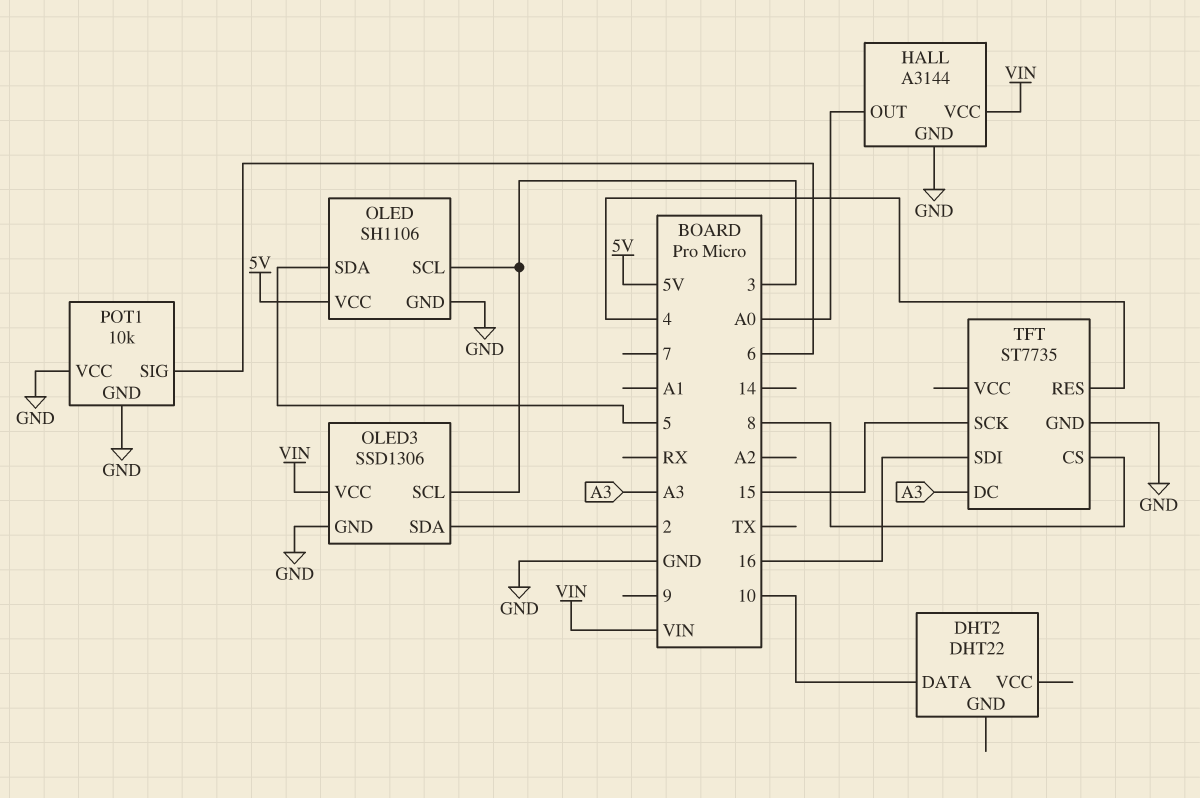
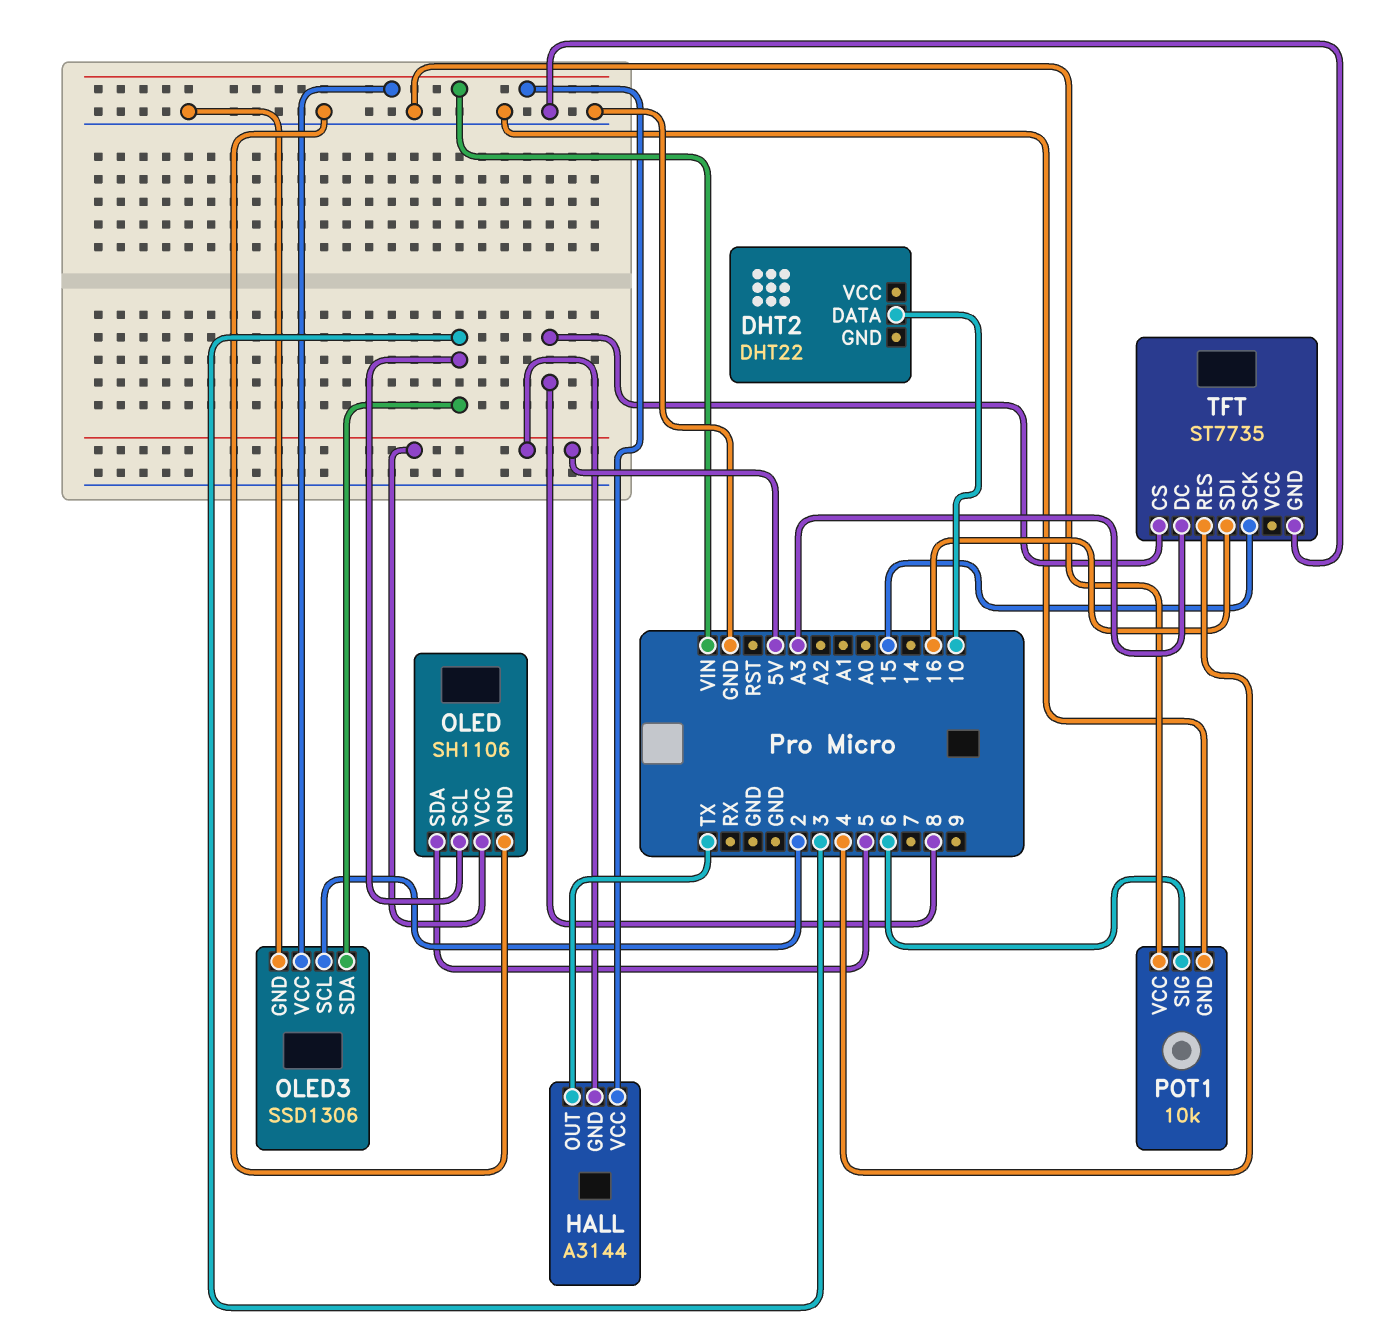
HALL pin GND: GND -> 5V
HALL pin OUT: A0 -> TX
OLED3 pin SCL: 3 -> 2
OLED3 pin SDA: 2 -> 3

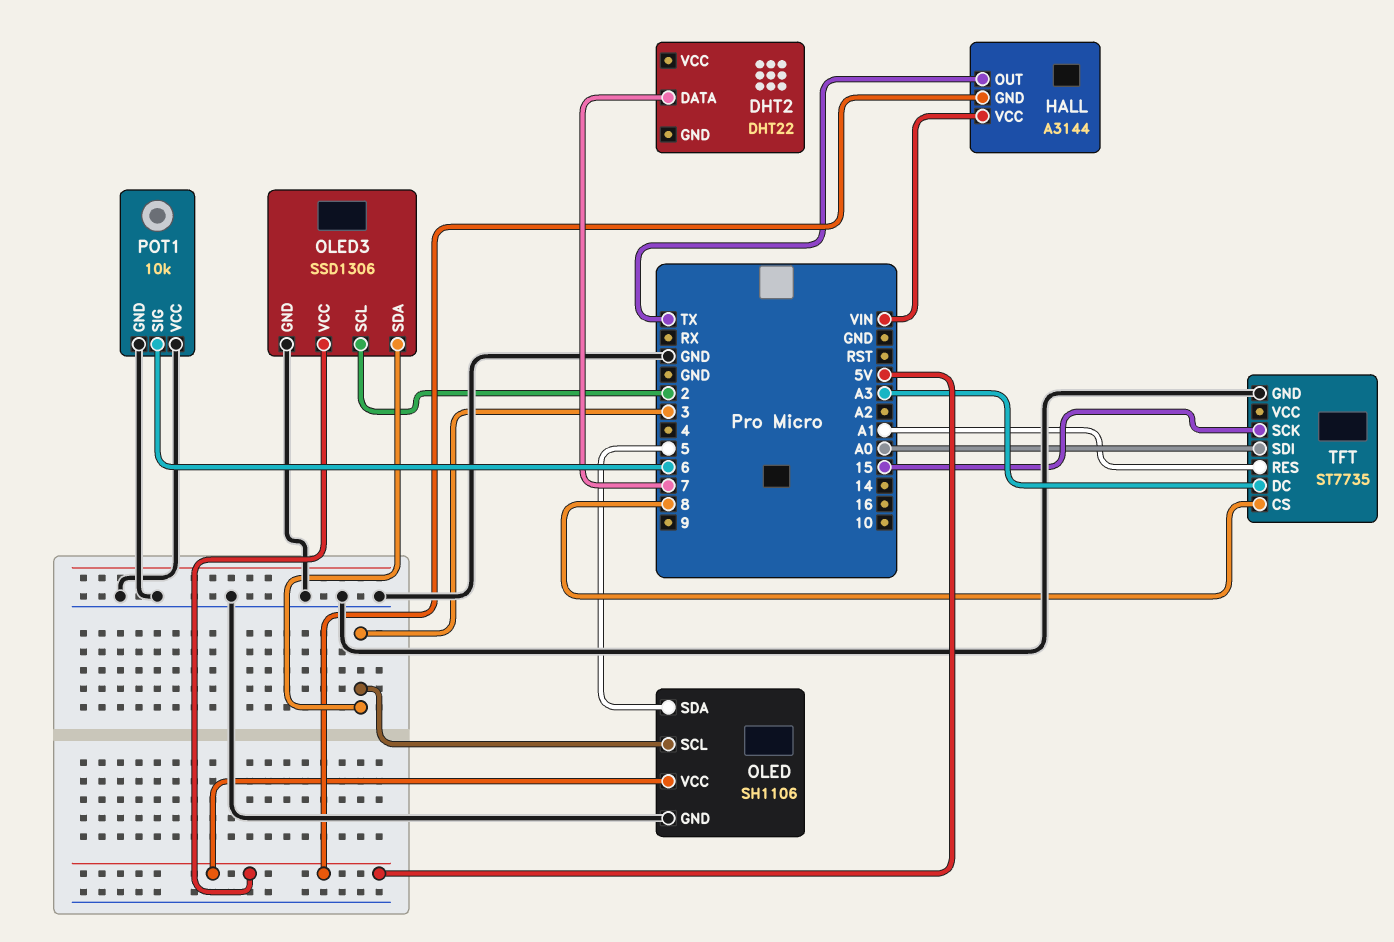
DHT2 pin DATA: 10 -> 7
OLED3 pin VCC: VIN -> 5V
TFT pin RES: 4 -> A1
TFT pin SDI: 16 -> A0

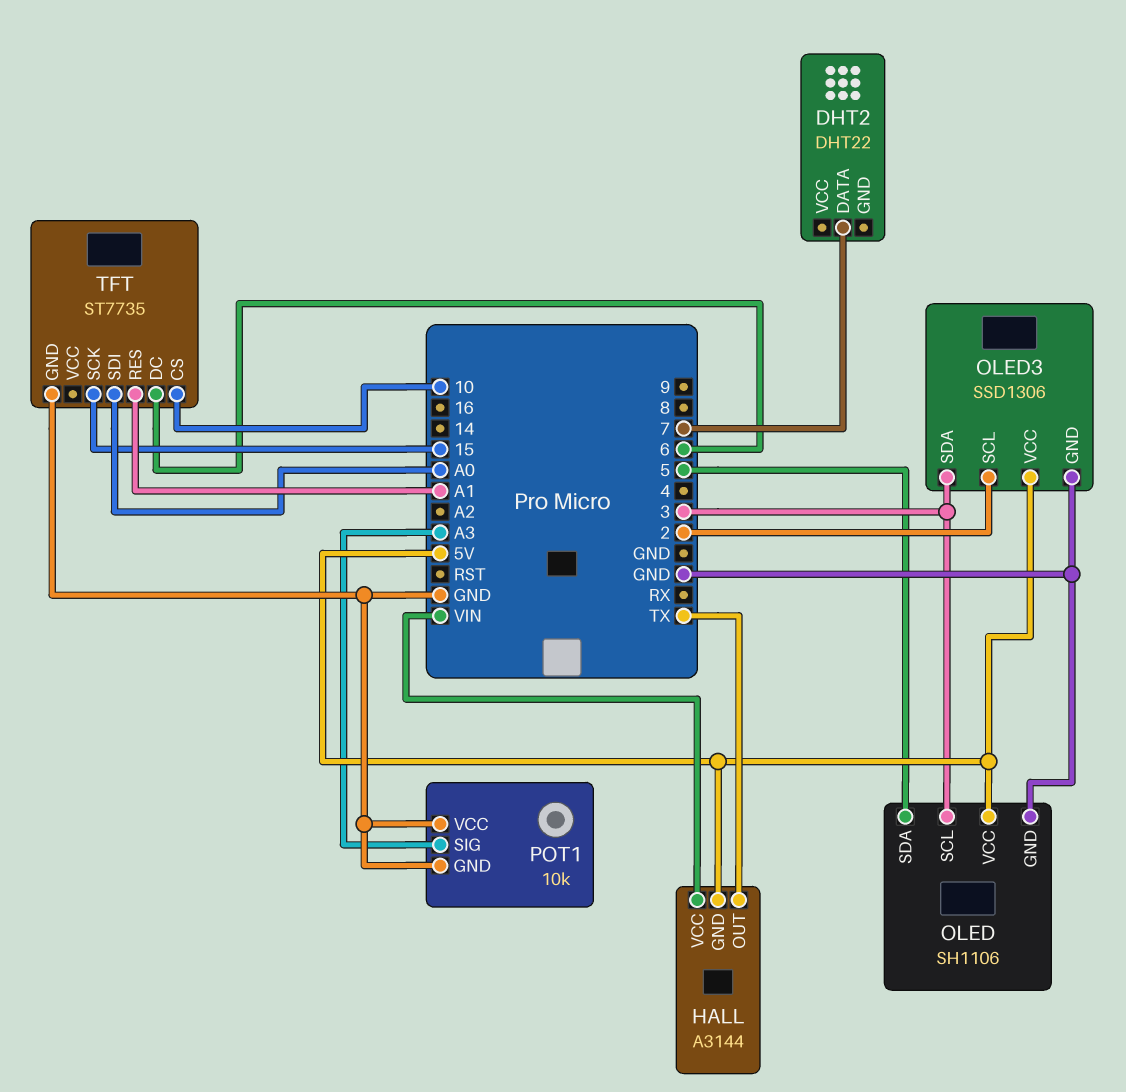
POT1 pin SIG: 6 -> A3
TFT pin CS: 8 -> 10
TFT pin DC: A3 -> 6

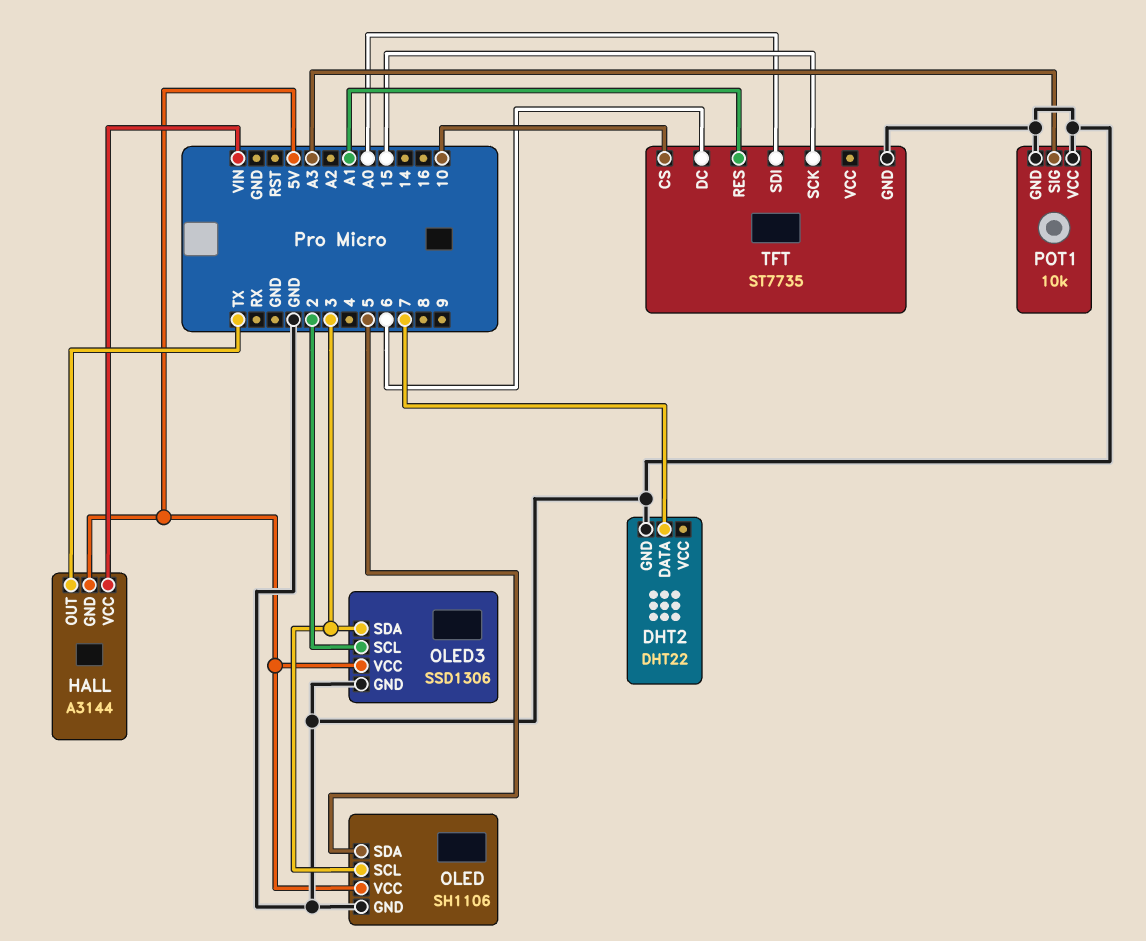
DHT2 pin GND: none -> GND

